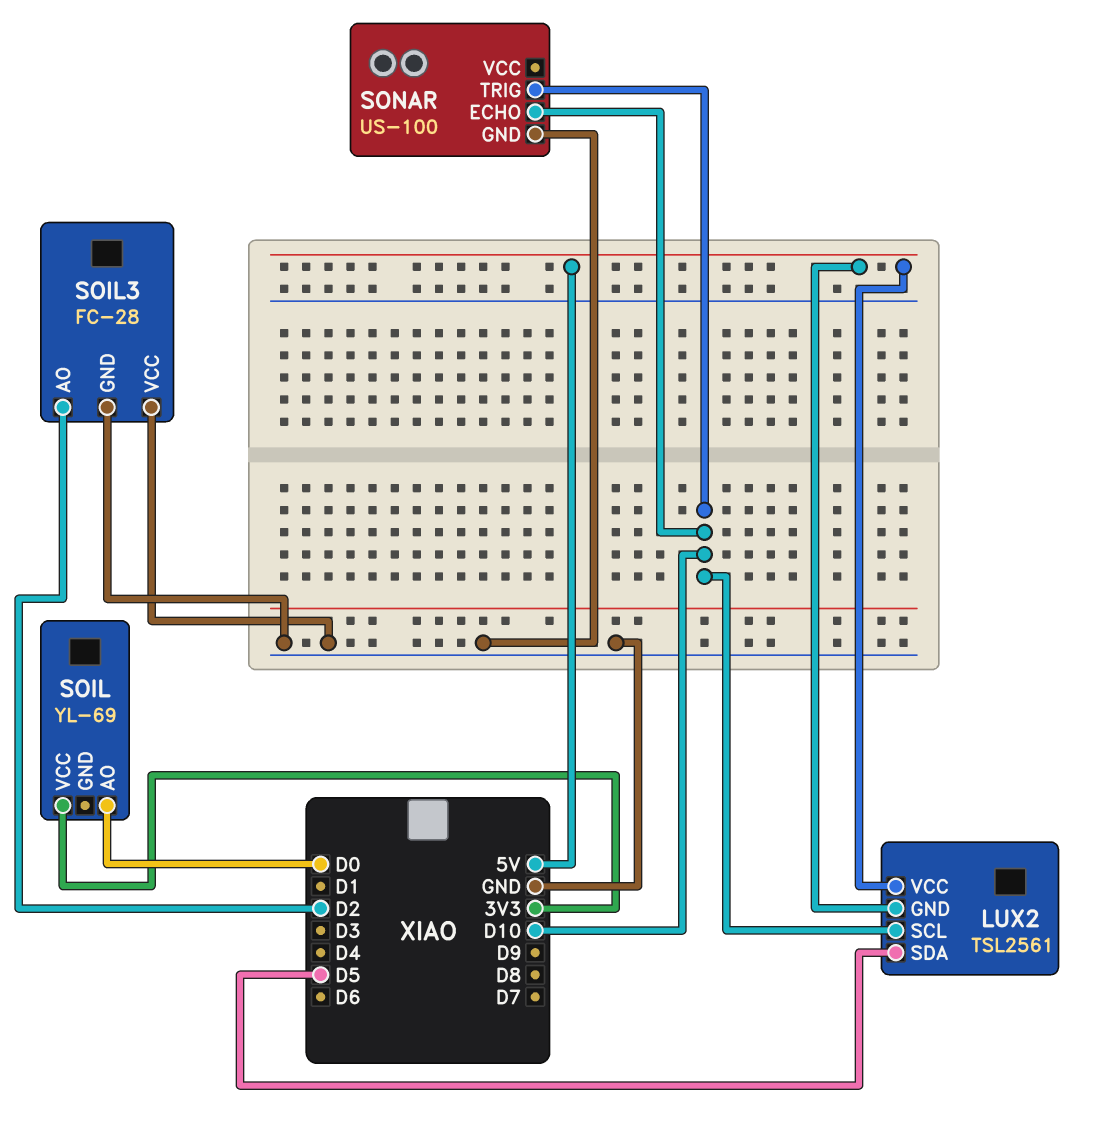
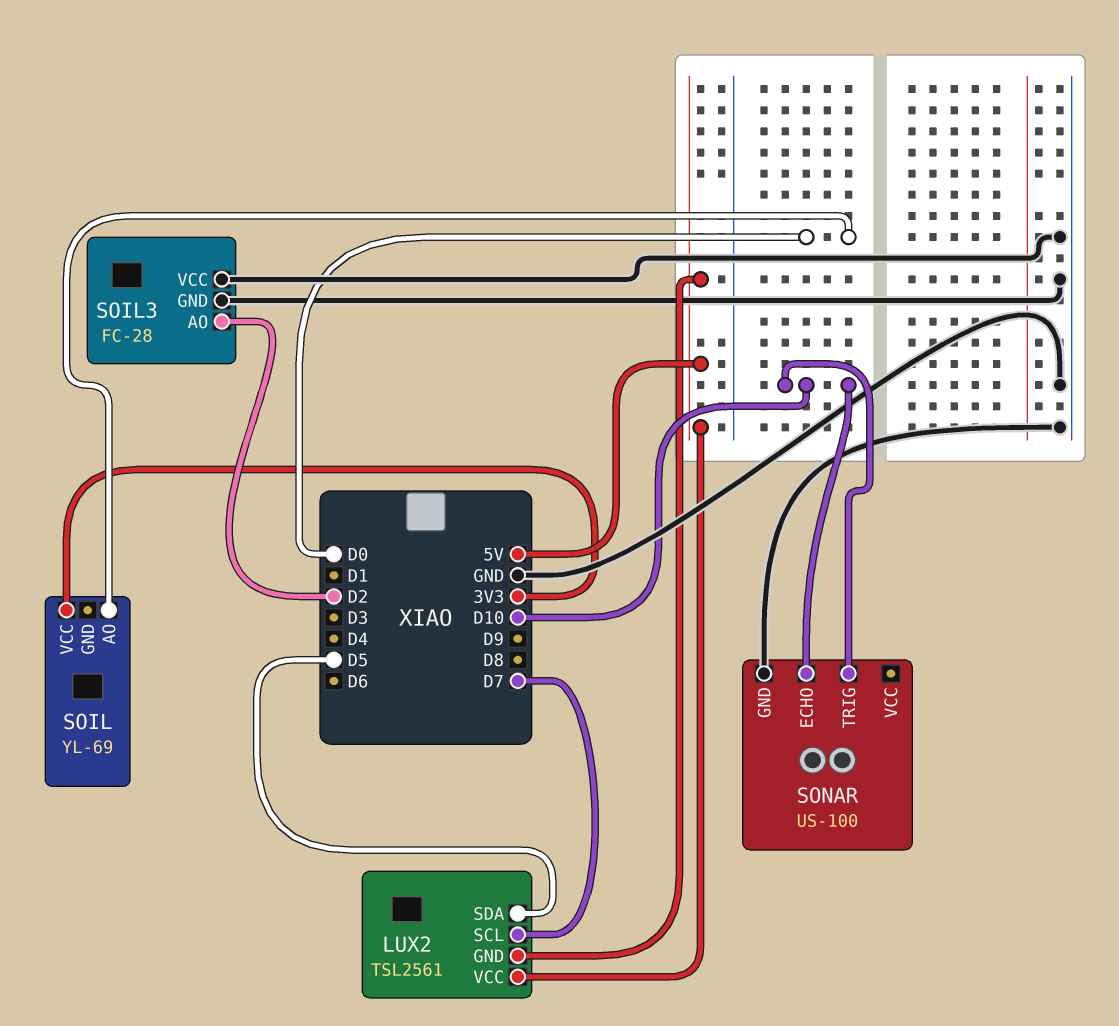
LUX2 pin SCL: D10 -> D7

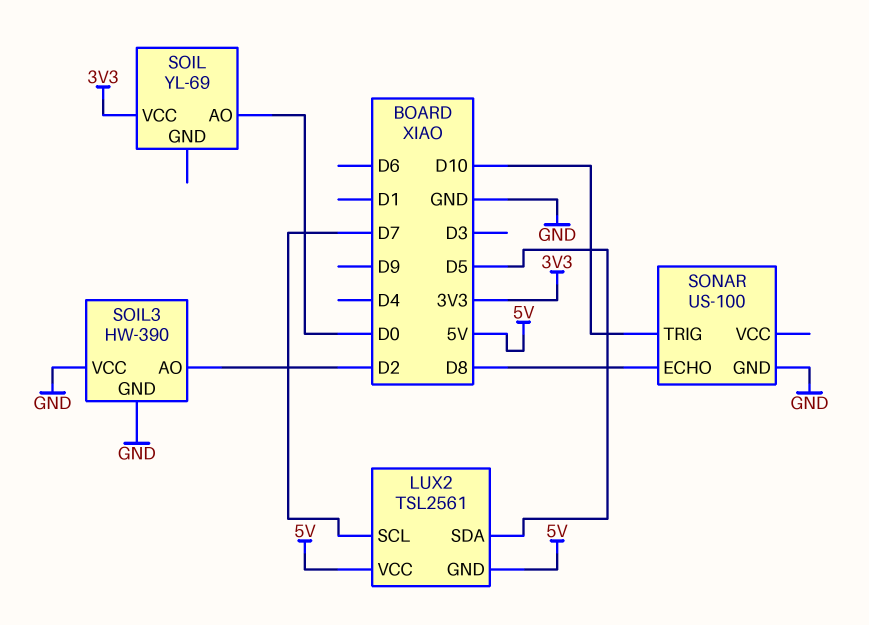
SOIL3: FC-28 -> HW-390
SONAR pin ECHO: D10 -> D8

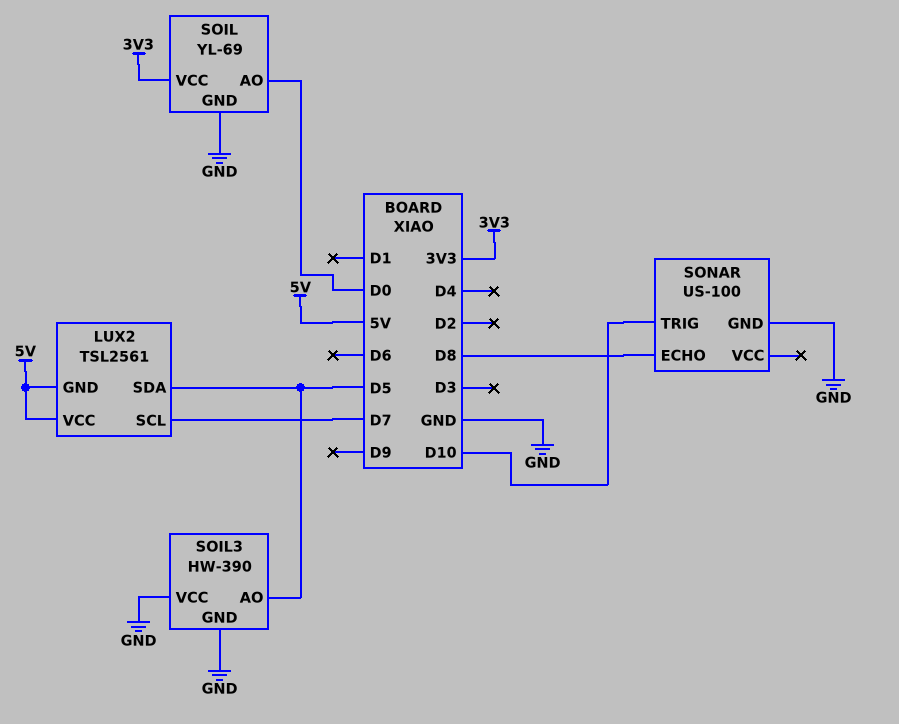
SOIL pin GND: none -> GND
SOIL3 pin AO: D2 -> D5

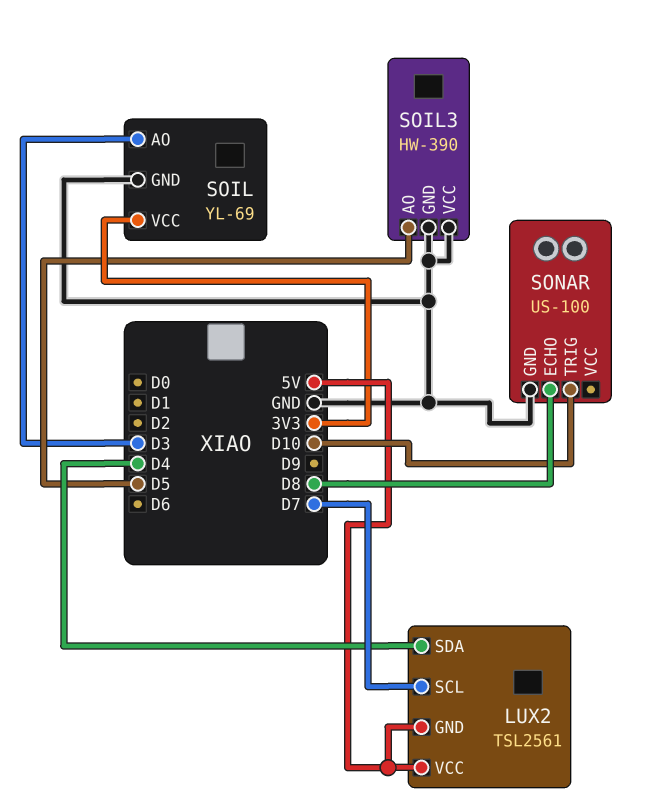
LUX2 pin SDA: D5 -> D4
SOIL pin AO: D0 -> D3

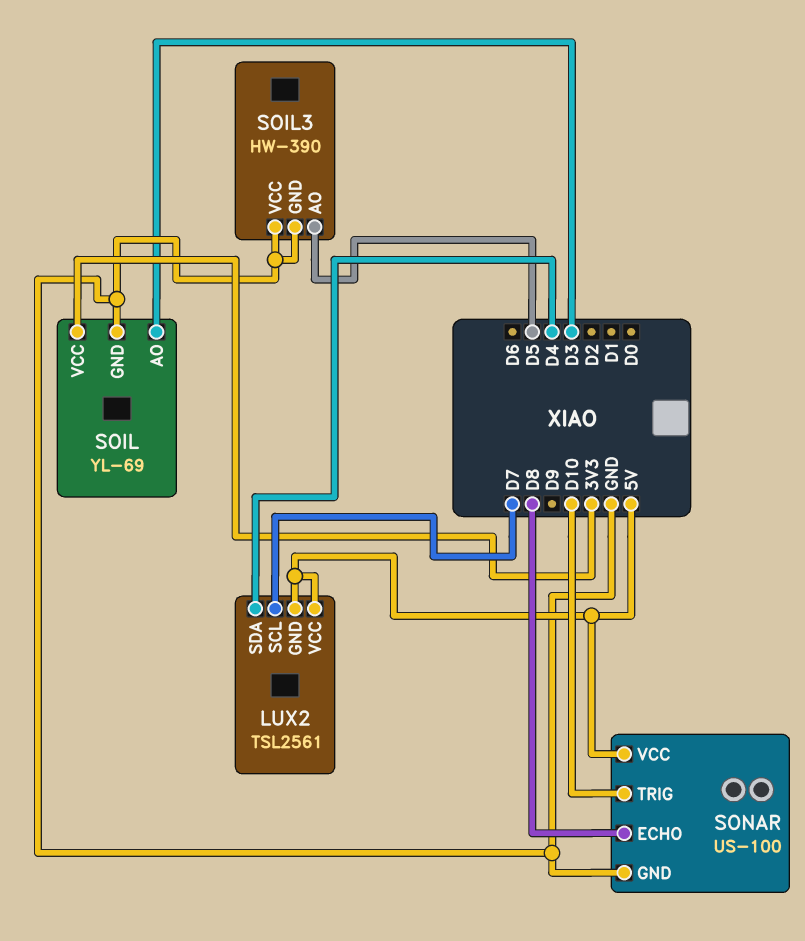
SONAR pin VCC: none -> 5V

